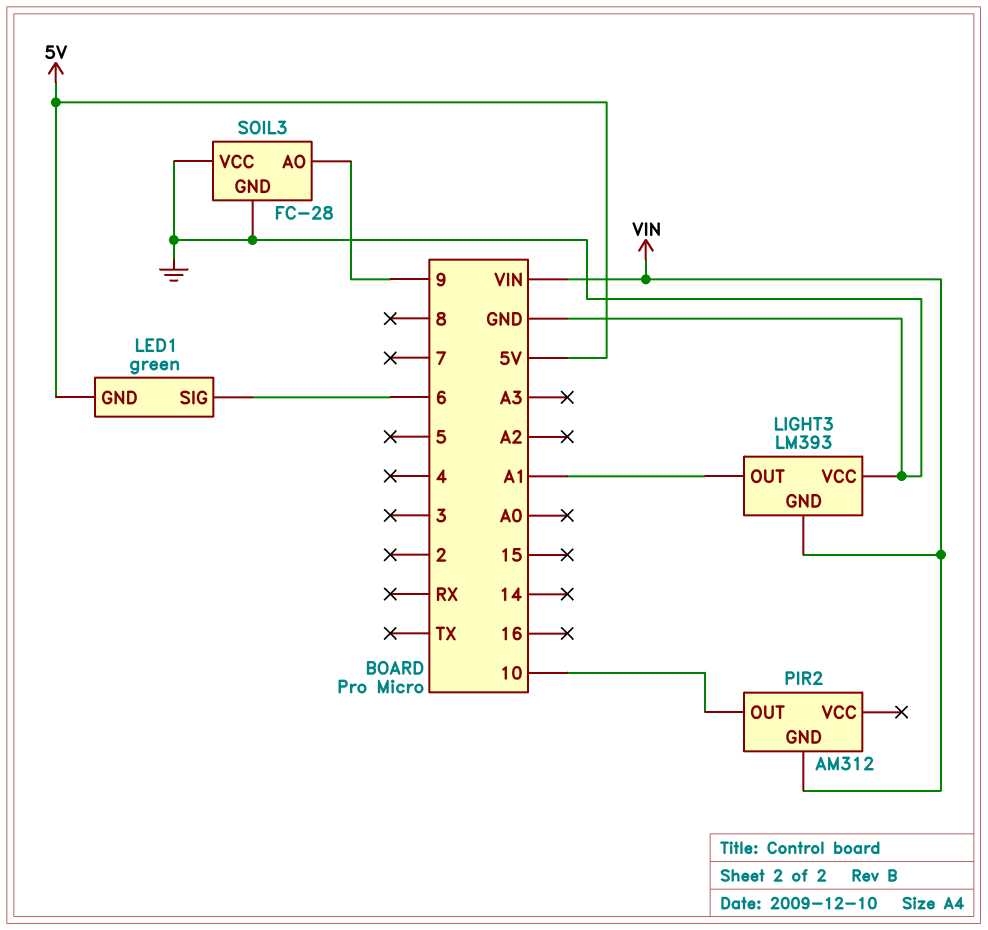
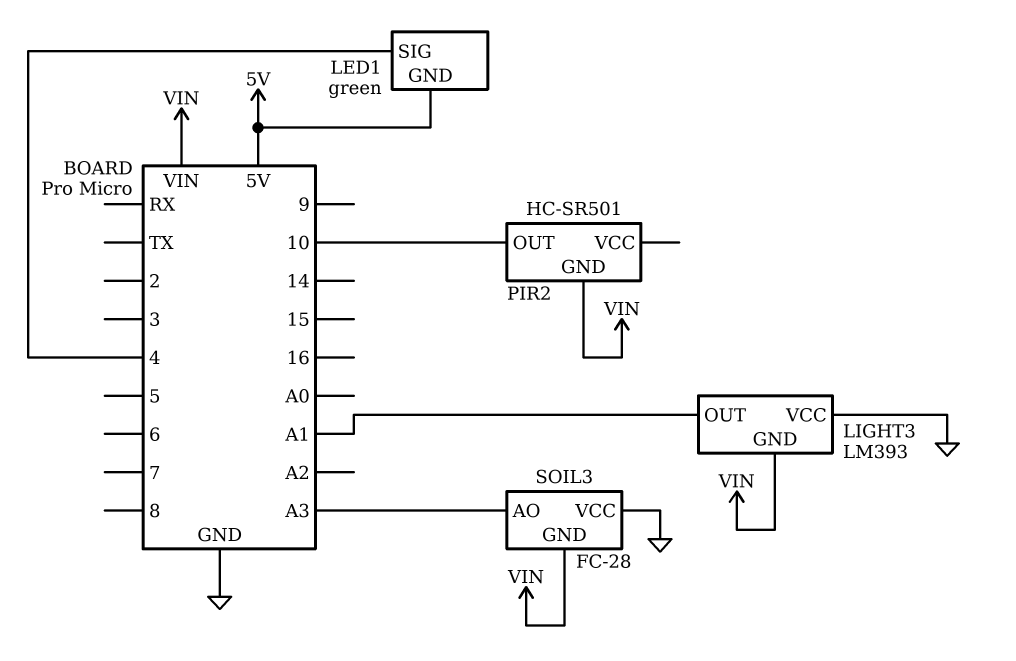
LED1 pin SIG: 6 -> 4
PIR2: AM312 -> HC-SR501
SOIL3 pin AO: 9 -> A3
SOIL3 pin GND: GND -> VIN

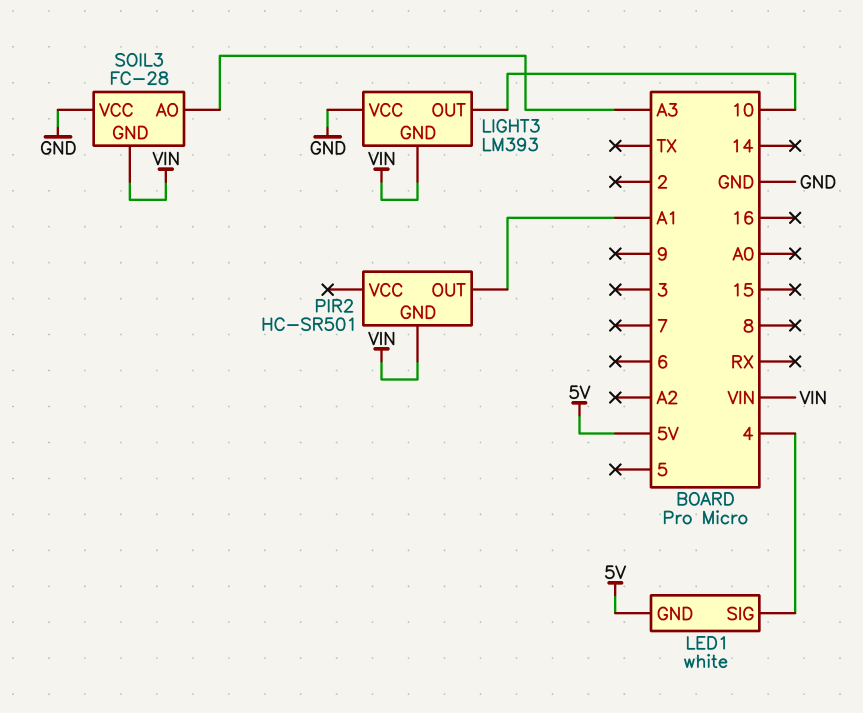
LED1: green -> white
LIGHT3 pin OUT: A1 -> 10
PIR2 pin OUT: 10 -> A1

